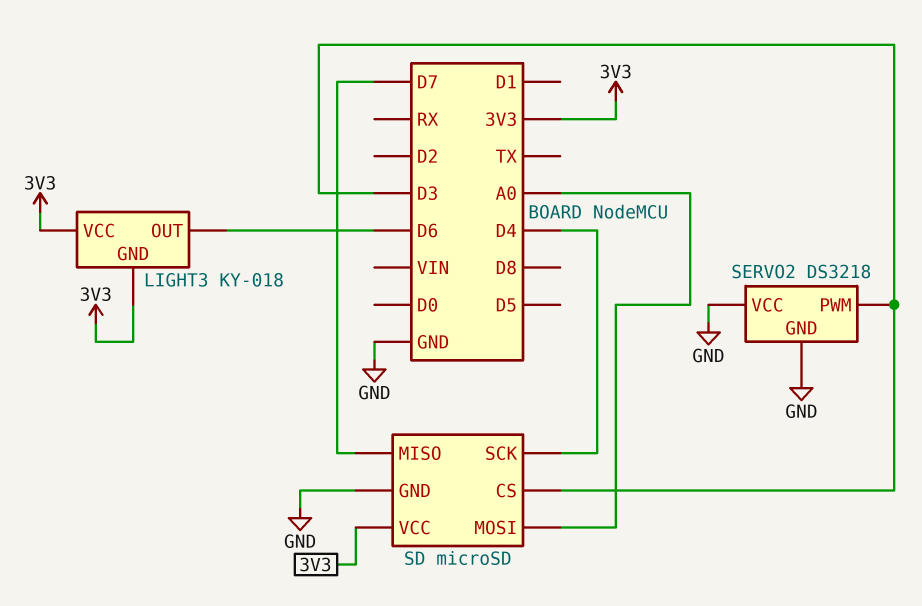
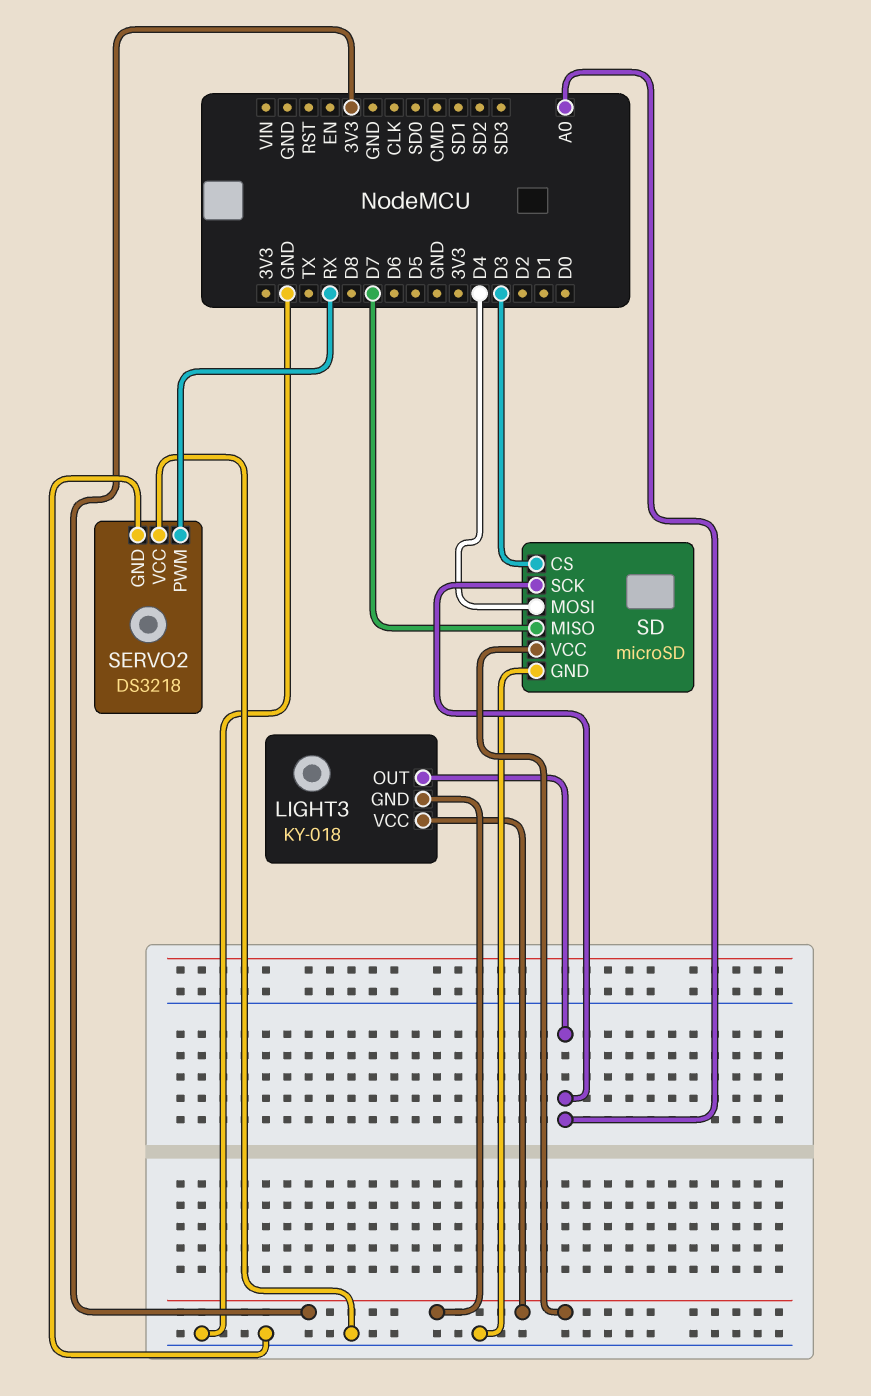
LIGHT3 pin OUT: D6 -> A0
SD pin MOSI: A0 -> D4
SD pin SCK: D4 -> A0
SERVO2 pin PWM: D3 -> RX

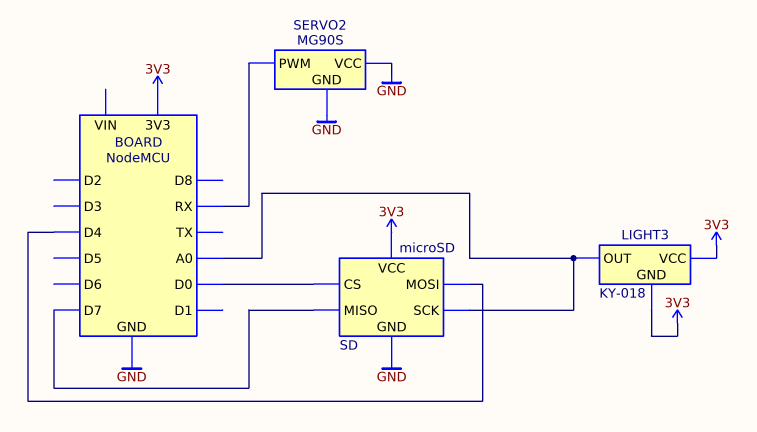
SD pin CS: D3 -> D0
SERVO2: DS3218 -> MG90S

